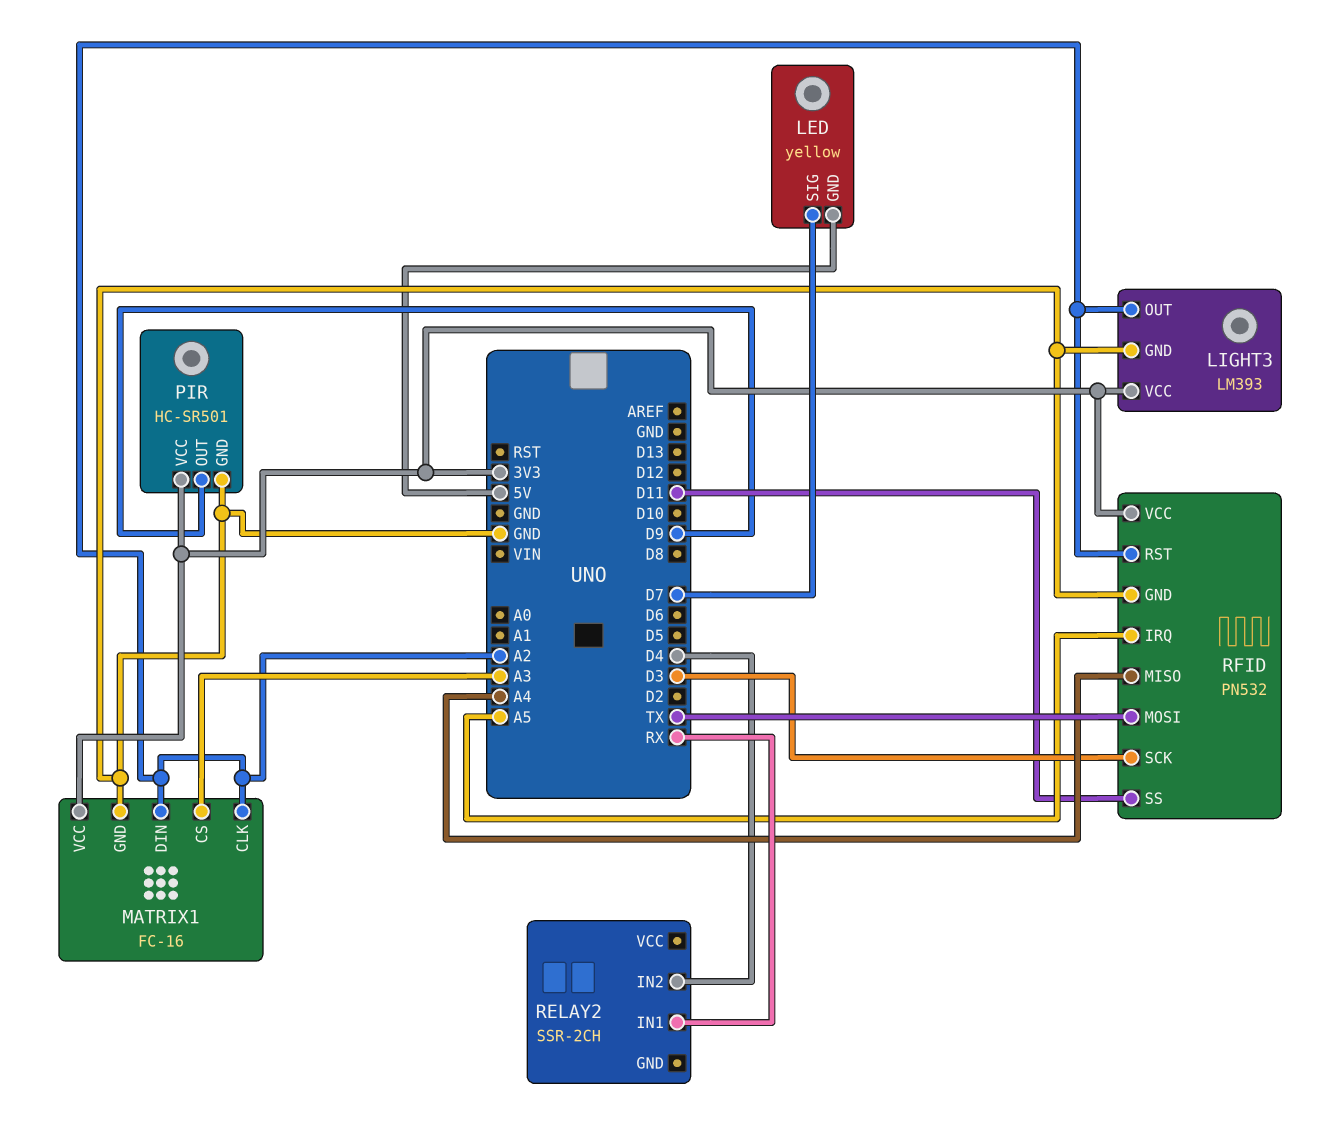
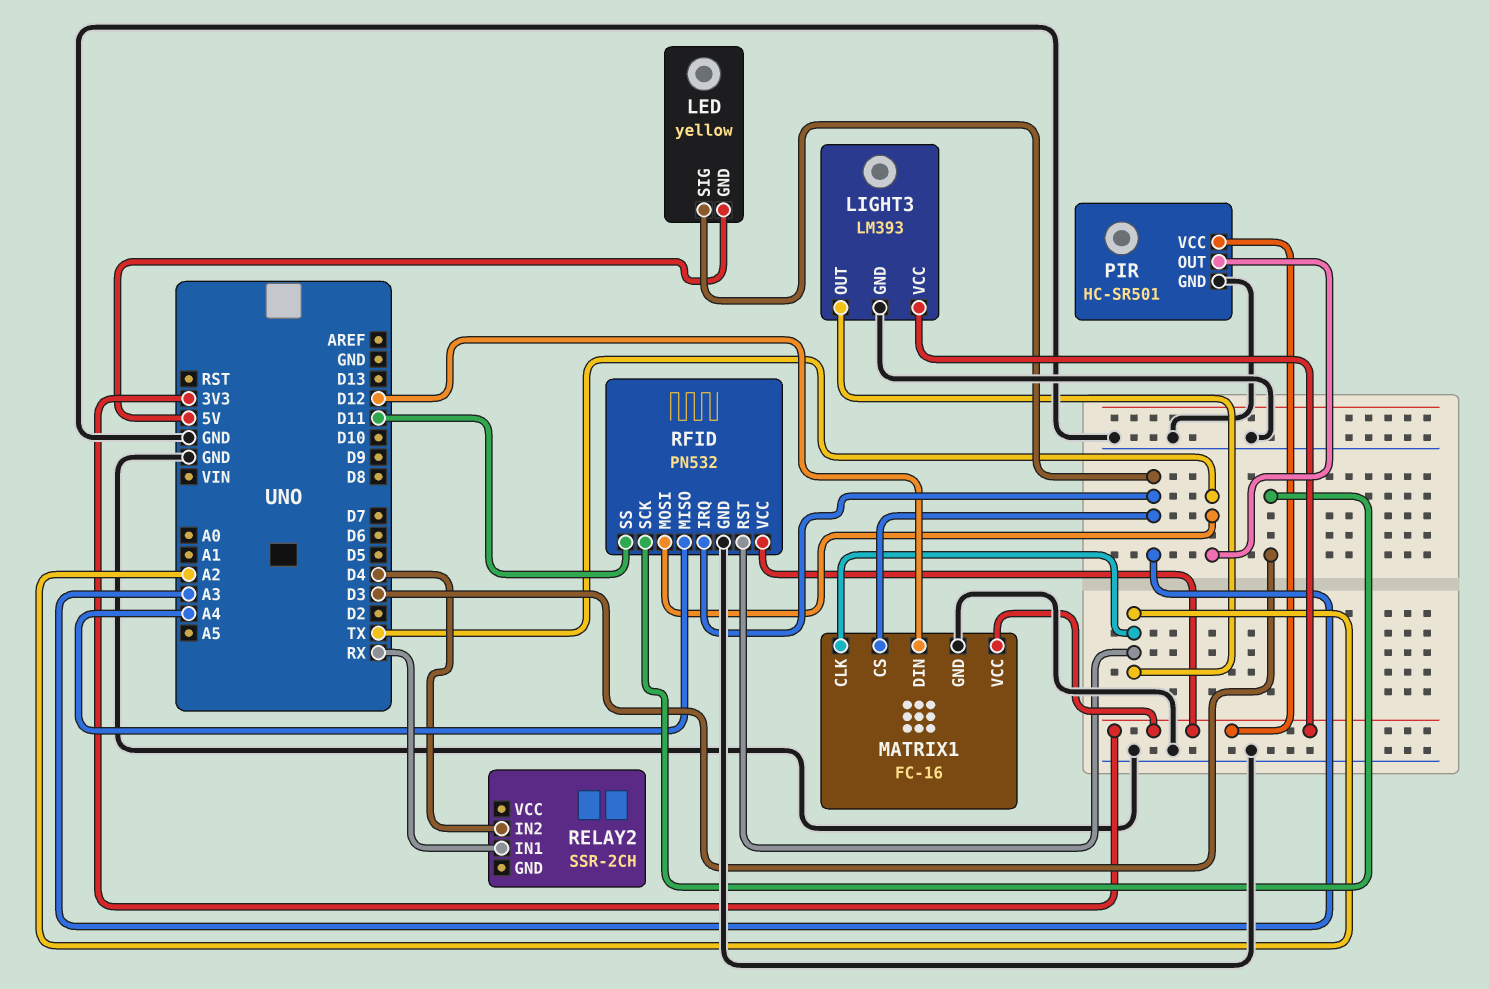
LED pin SIG: D7 -> A3
MATRIX1 pin DIN: A2 -> D12
PIR pin OUT: D9 -> TX
RFID pin IRQ: A5 -> A3

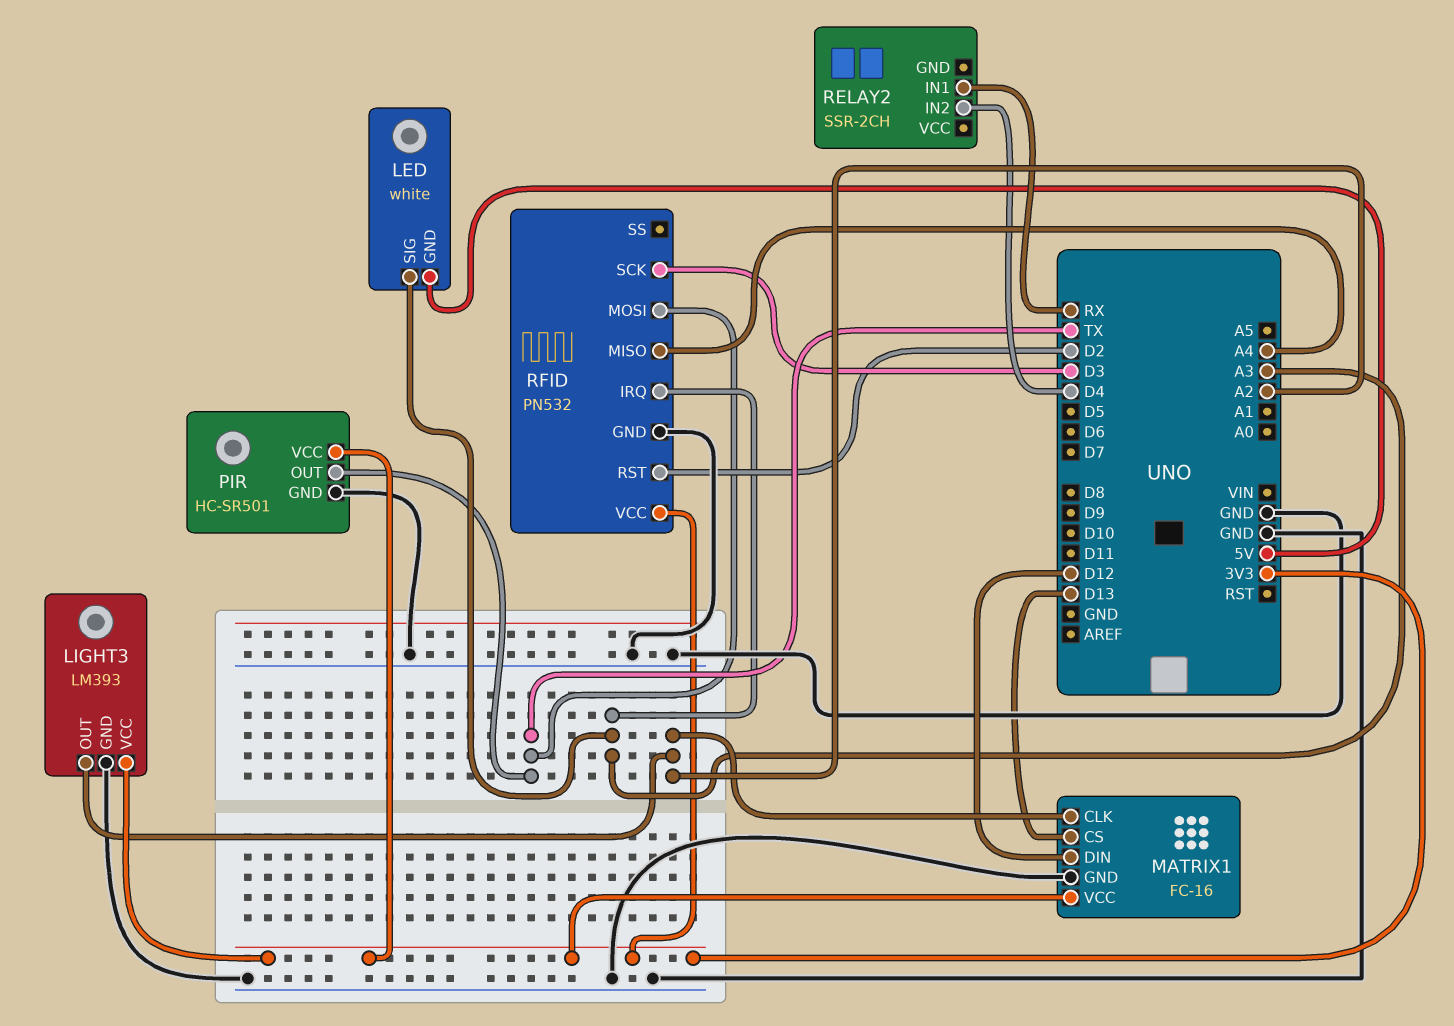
LED: yellow -> white
MATRIX1 pin CS: A3 -> D13
RFID pin RST: A2 -> D2
RFID pin SS: D11 -> none

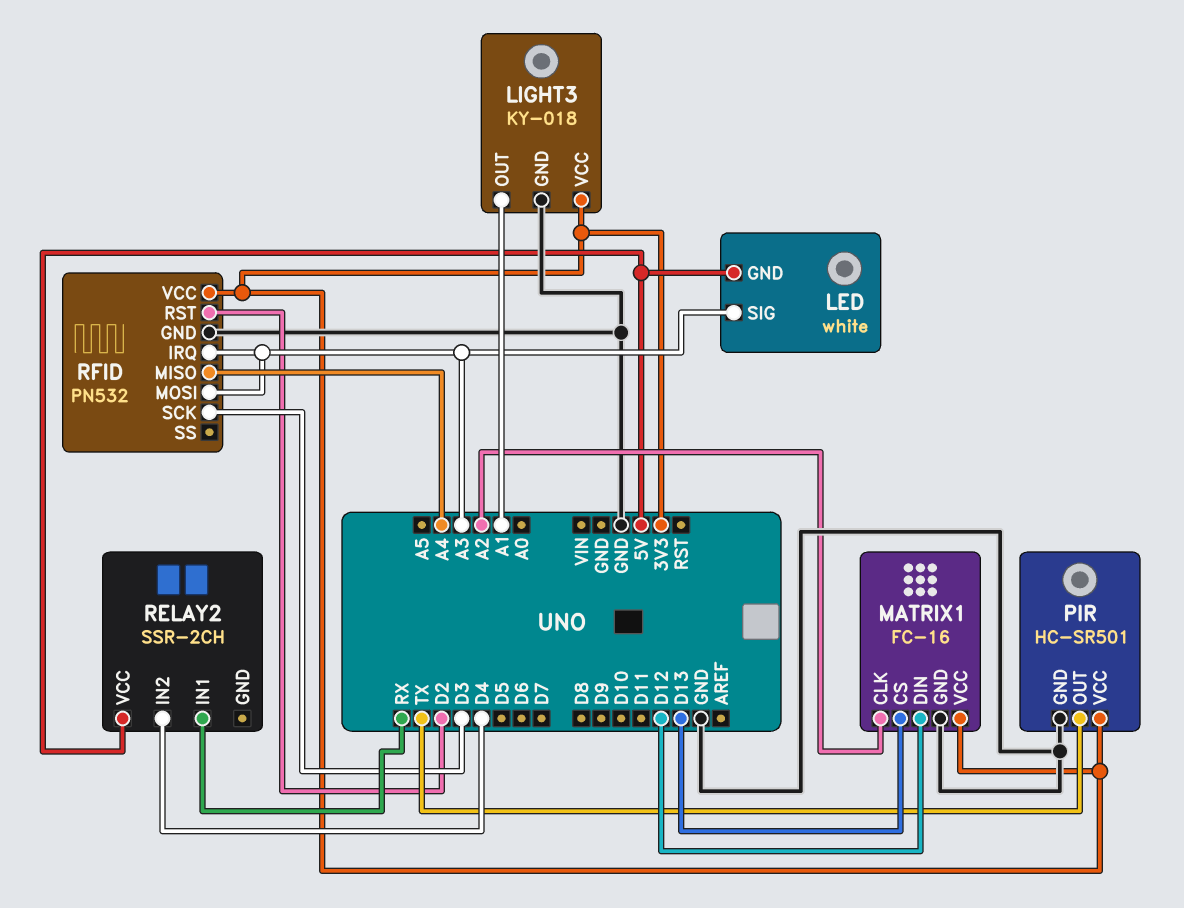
LIGHT3: LM393 -> KY-018
LIGHT3 pin OUT: A2 -> A1
RELAY2 pin VCC: none -> 5V
RFID pin MOSI: TX -> A3

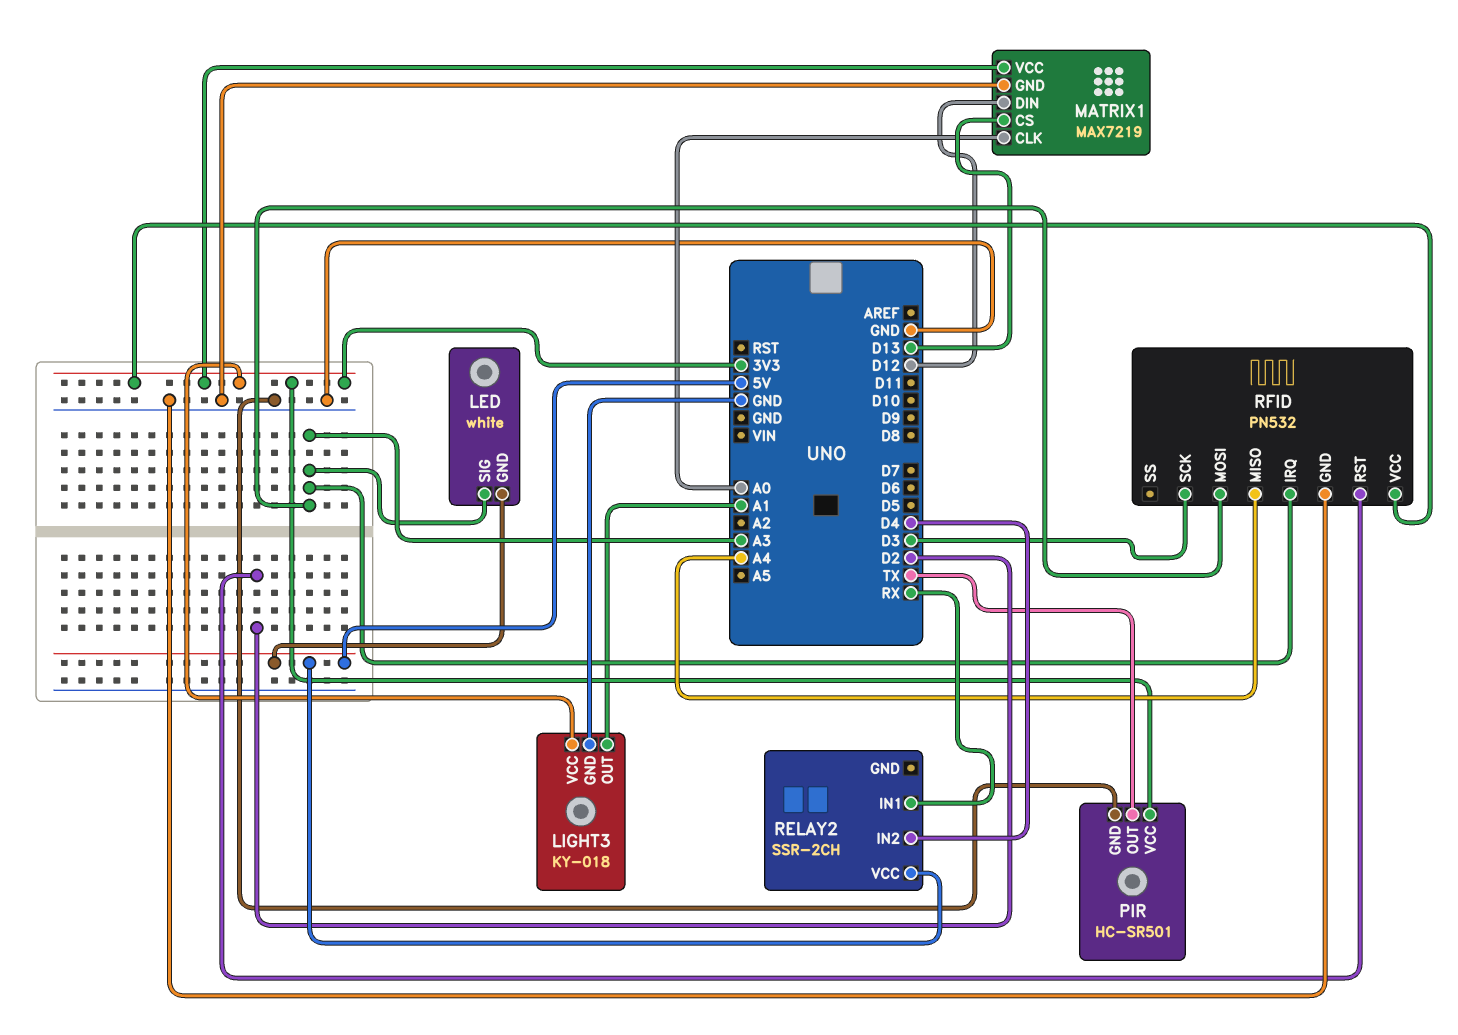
MATRIX1: FC-16 -> MAX7219
MATRIX1 pin CLK: A2 -> A0

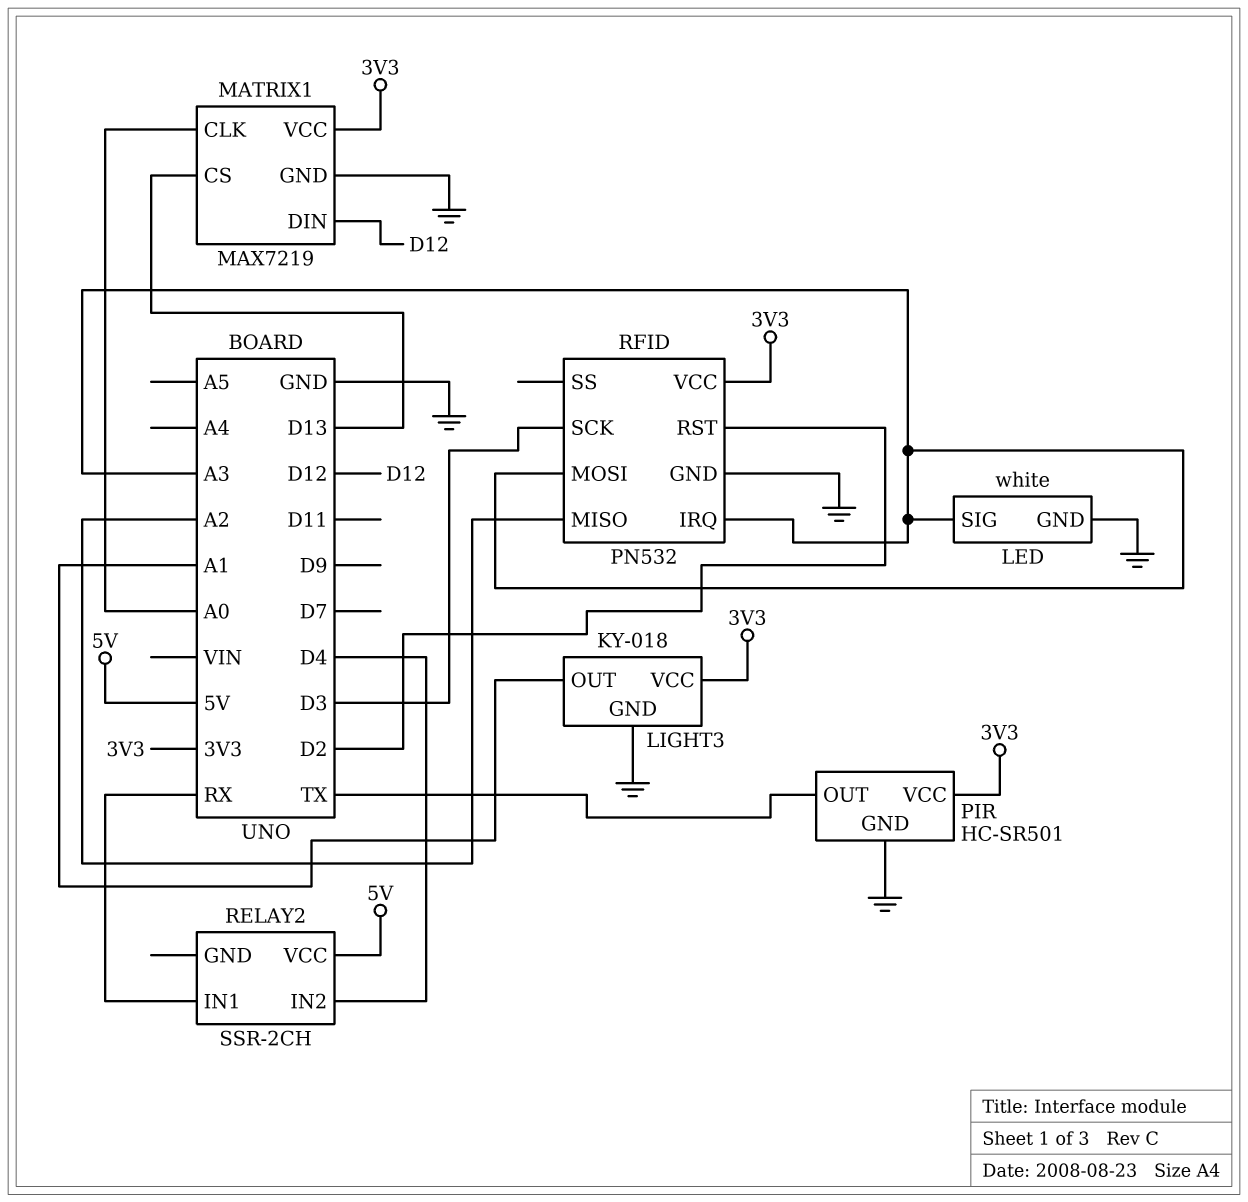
LED pin GND: 5V -> GND
RFID pin MISO: A4 -> A2

